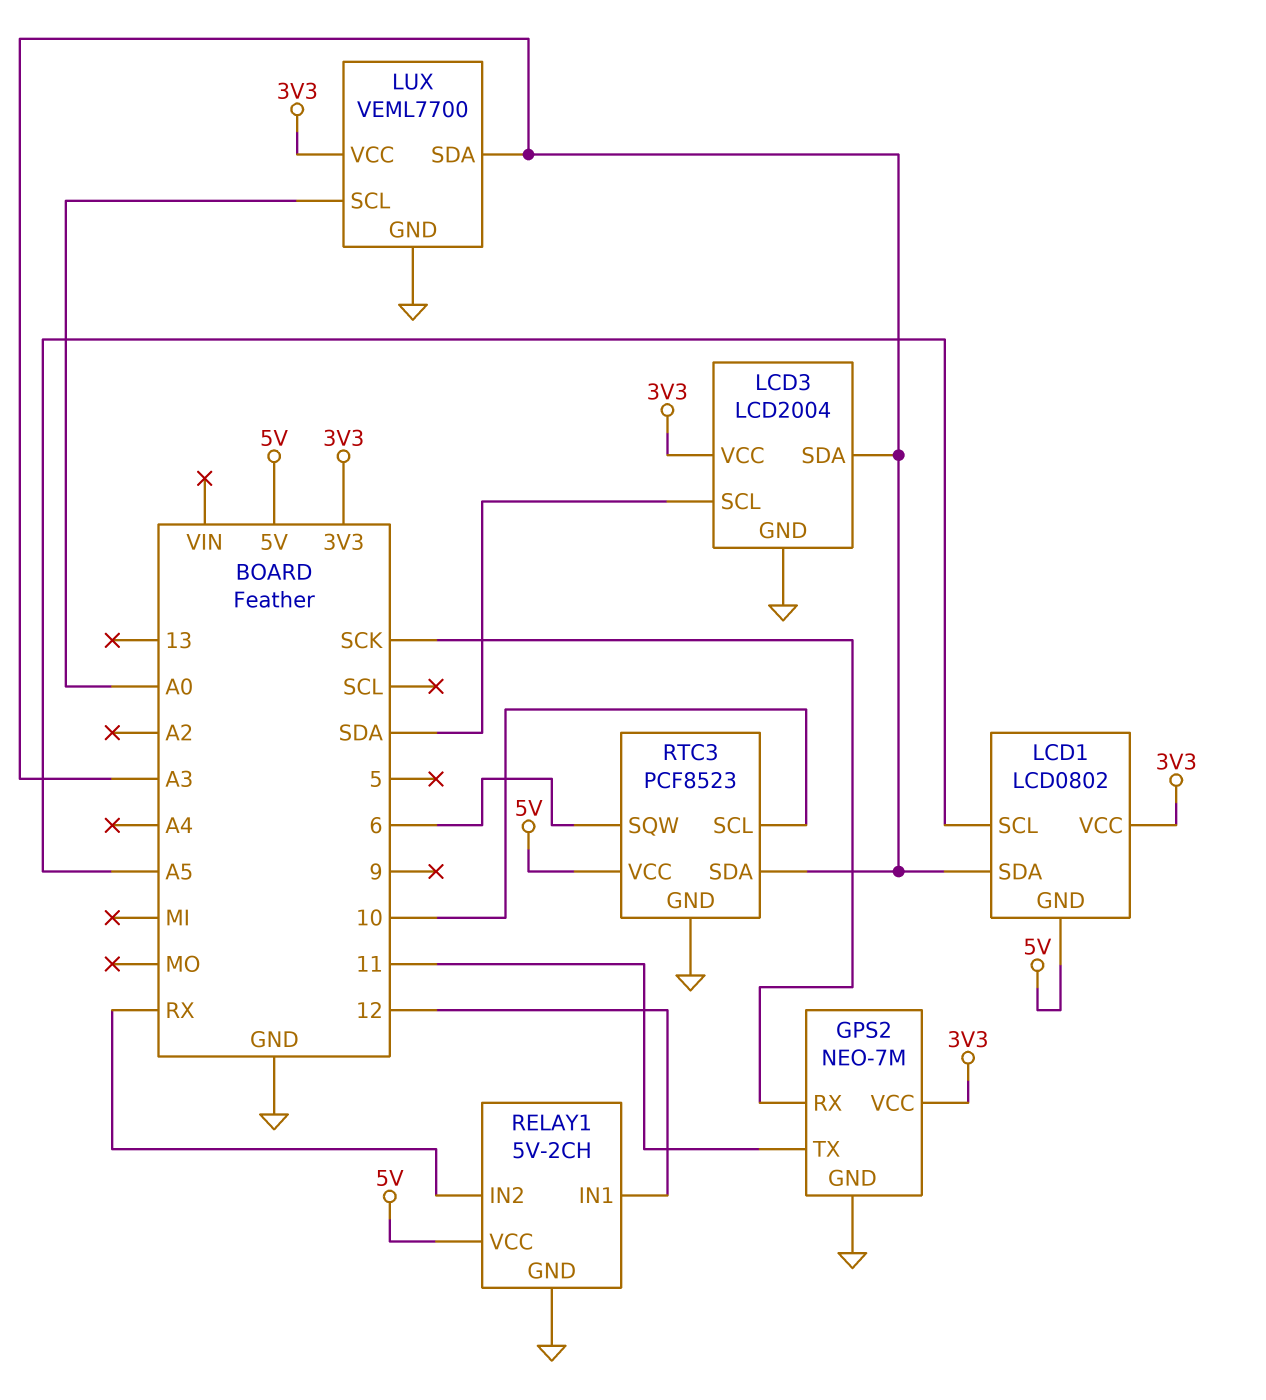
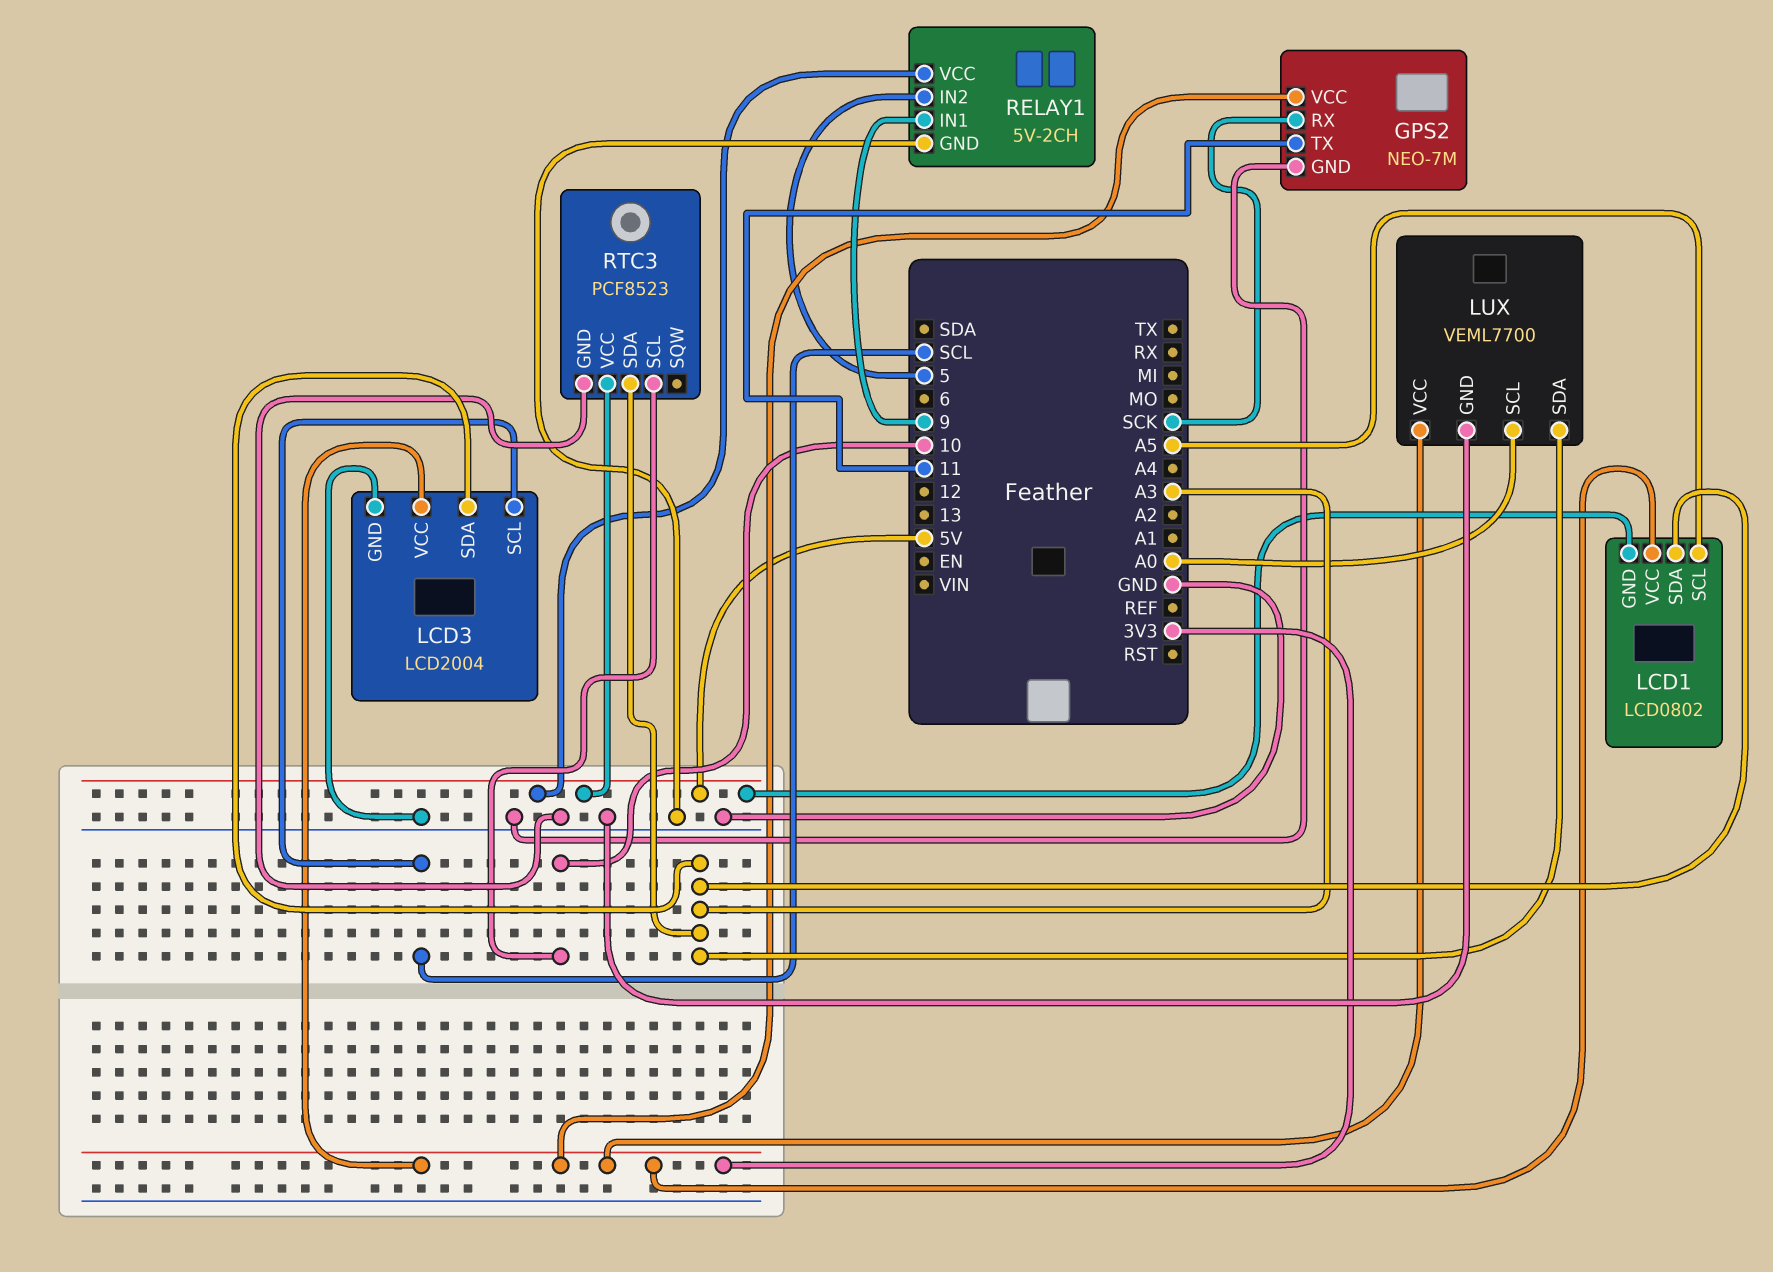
LCD3 pin SCL: SDA -> SCL
RELAY1 pin IN1: 12 -> 9
RELAY1 pin IN2: RX -> 5
RTC3 pin SQW: 6 -> none

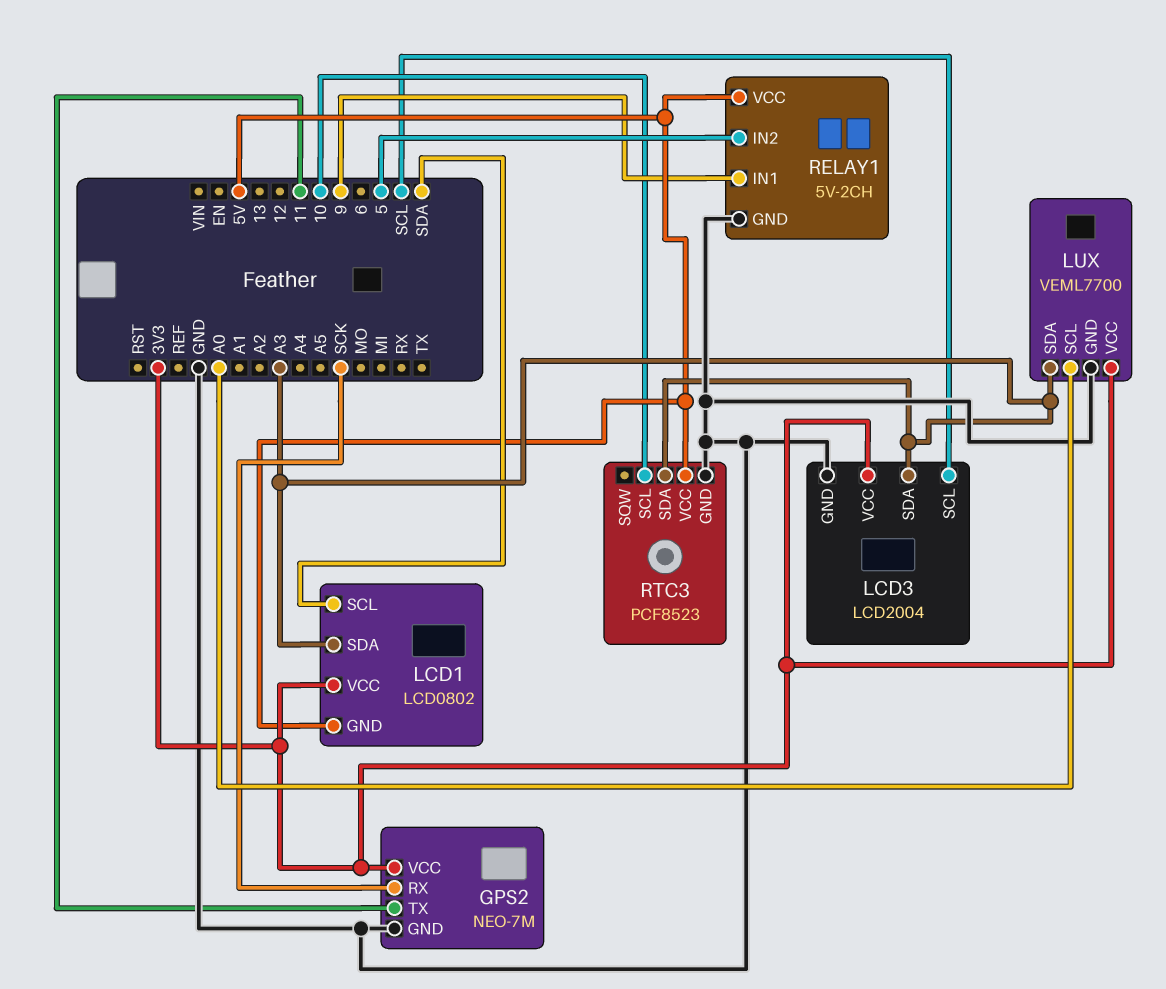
LCD1 pin SCL: A5 -> SDA

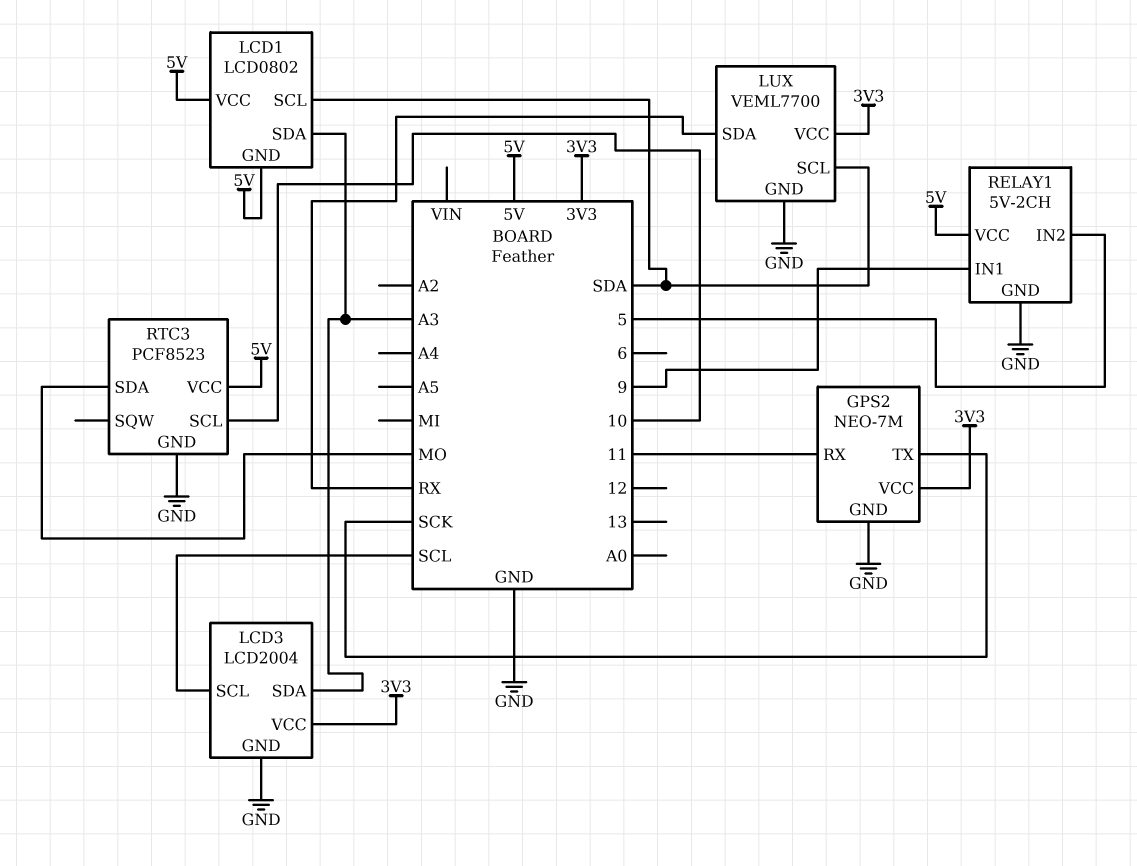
GPS2 pin RX: SCK -> 11
GPS2 pin TX: 11 -> SCK
LCD1 pin VCC: 3V3 -> 5V
LUX pin SCL: A0 -> SDA
LUX pin SDA: A3 -> RX
RTC3 pin SDA: A3 -> MO

